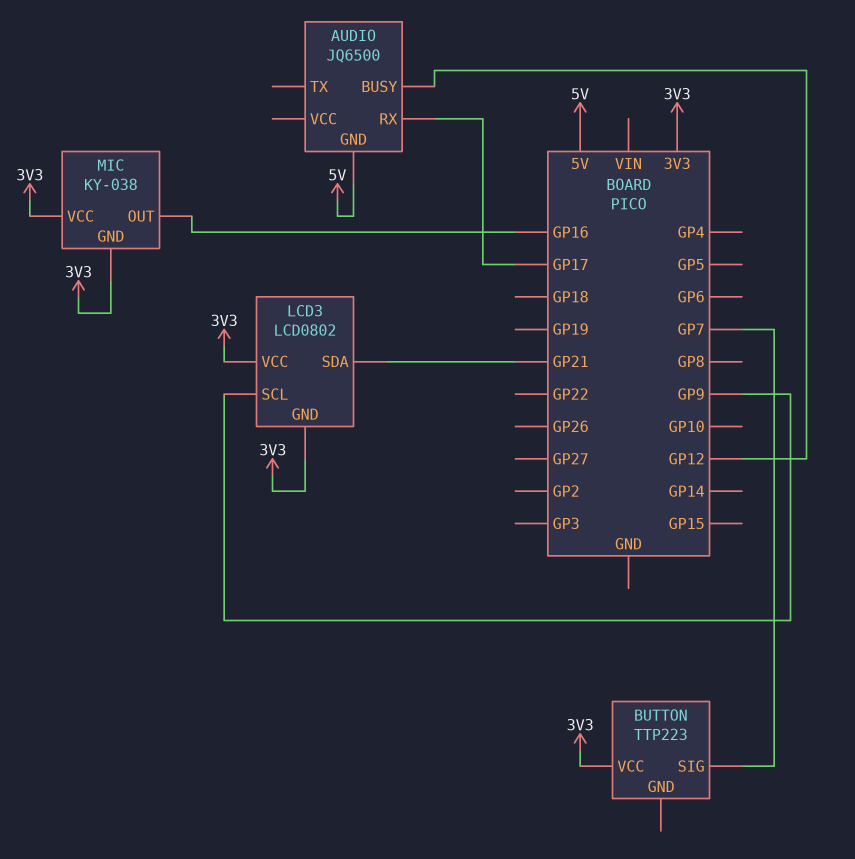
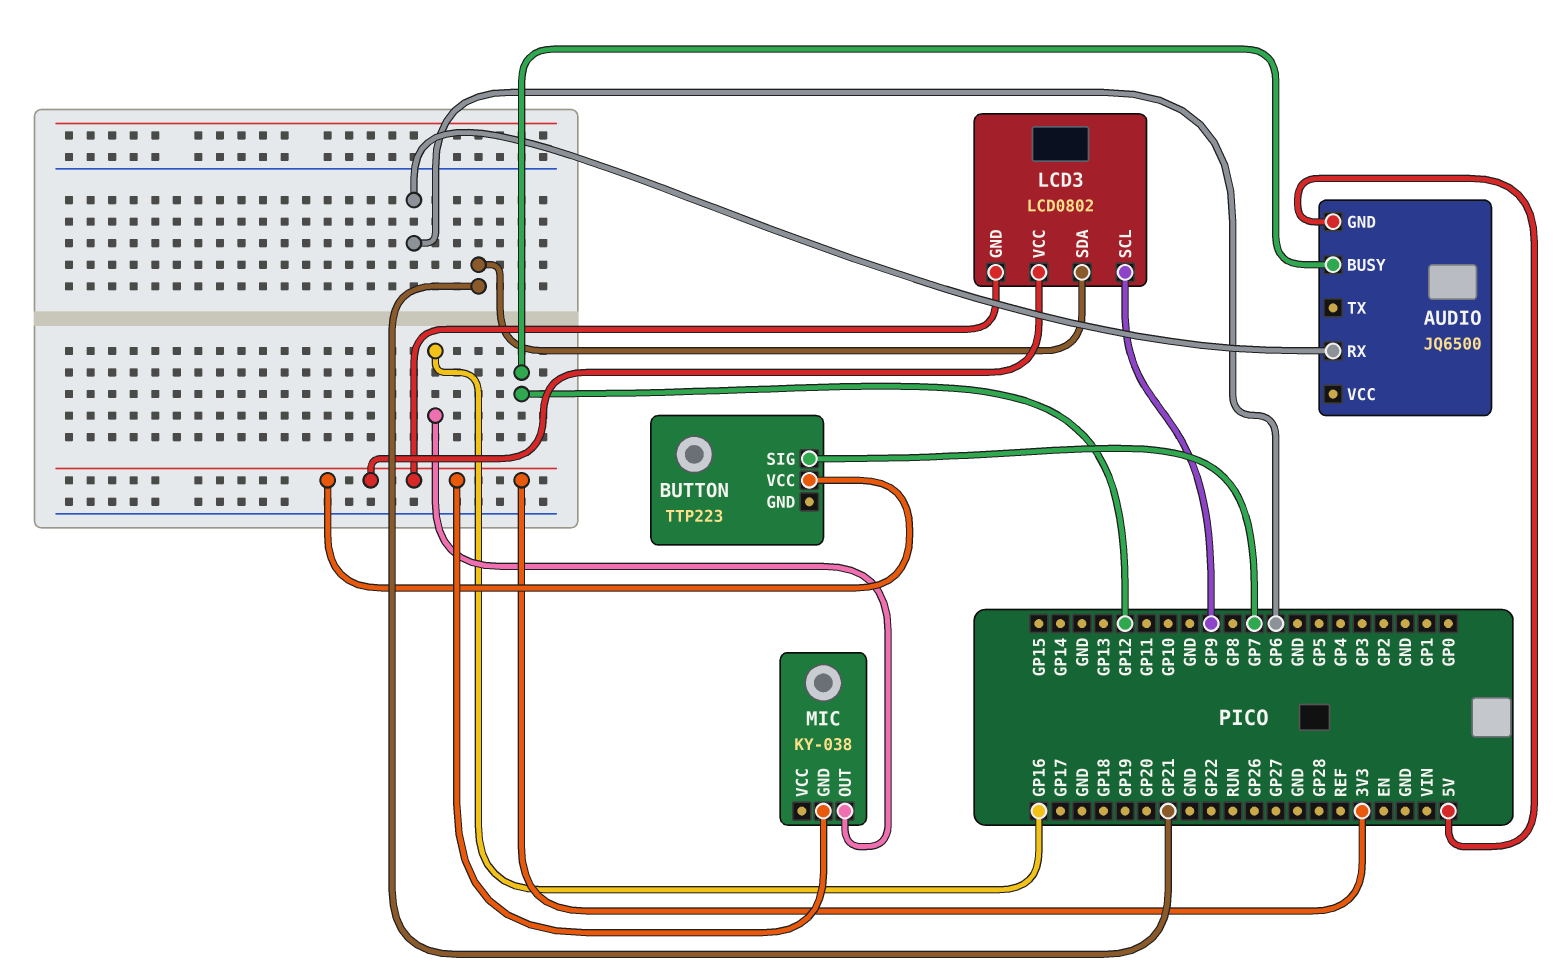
AUDIO pin RX: GP17 -> GP6
MIC pin VCC: 3V3 -> none

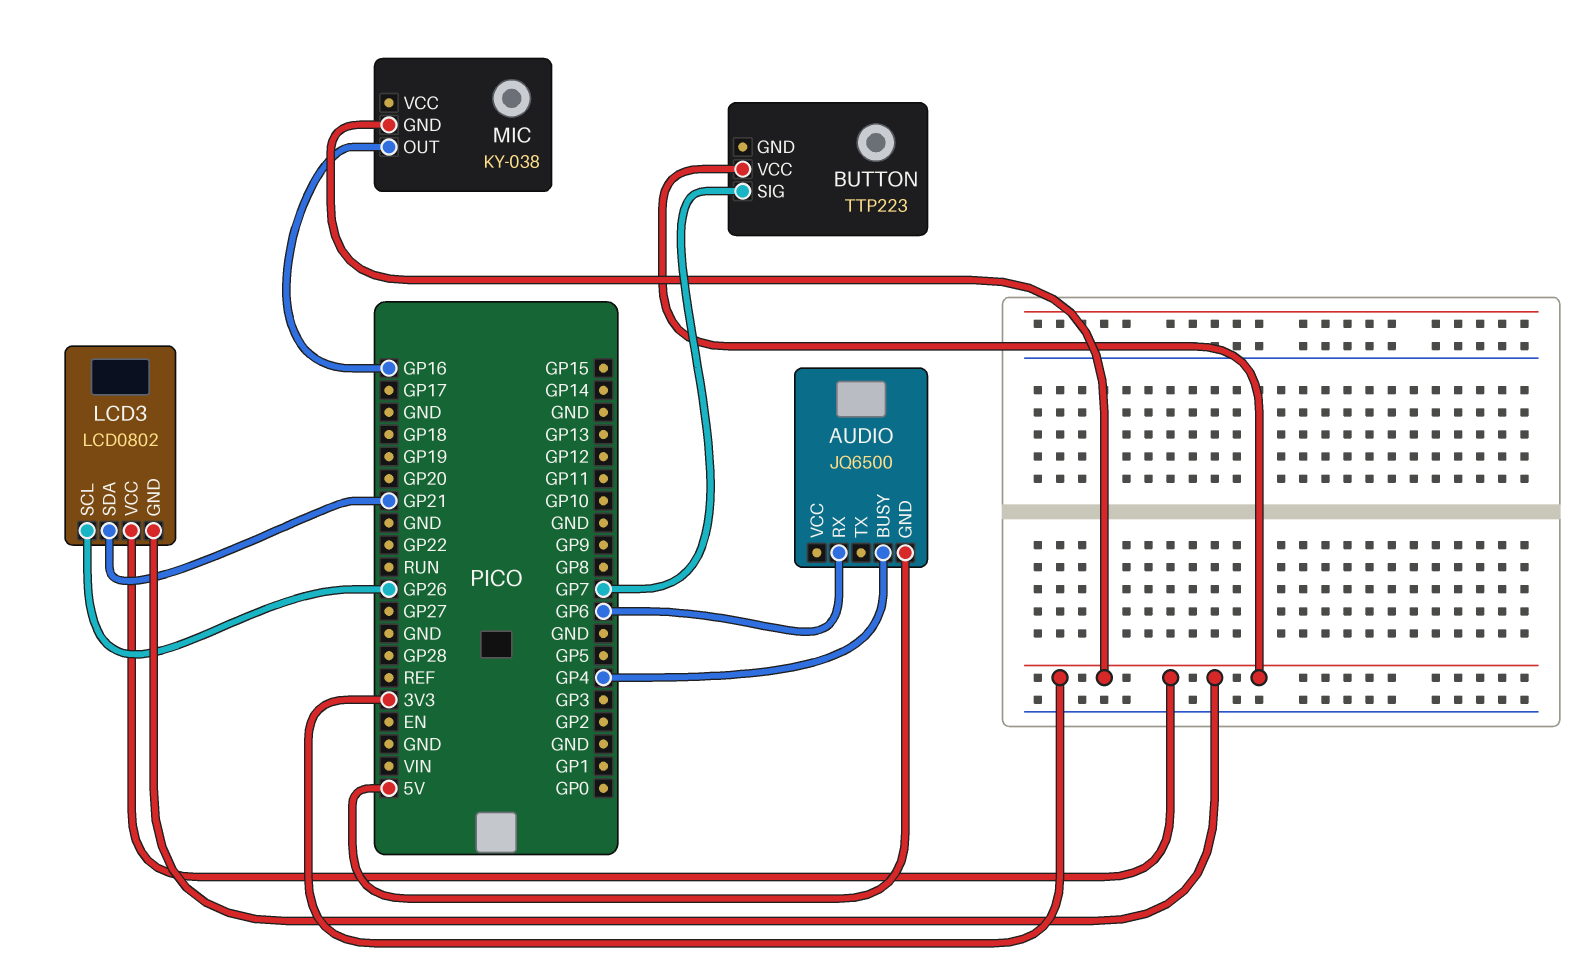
AUDIO pin BUSY: GP12 -> GP4
LCD3 pin SCL: GP9 -> GP26

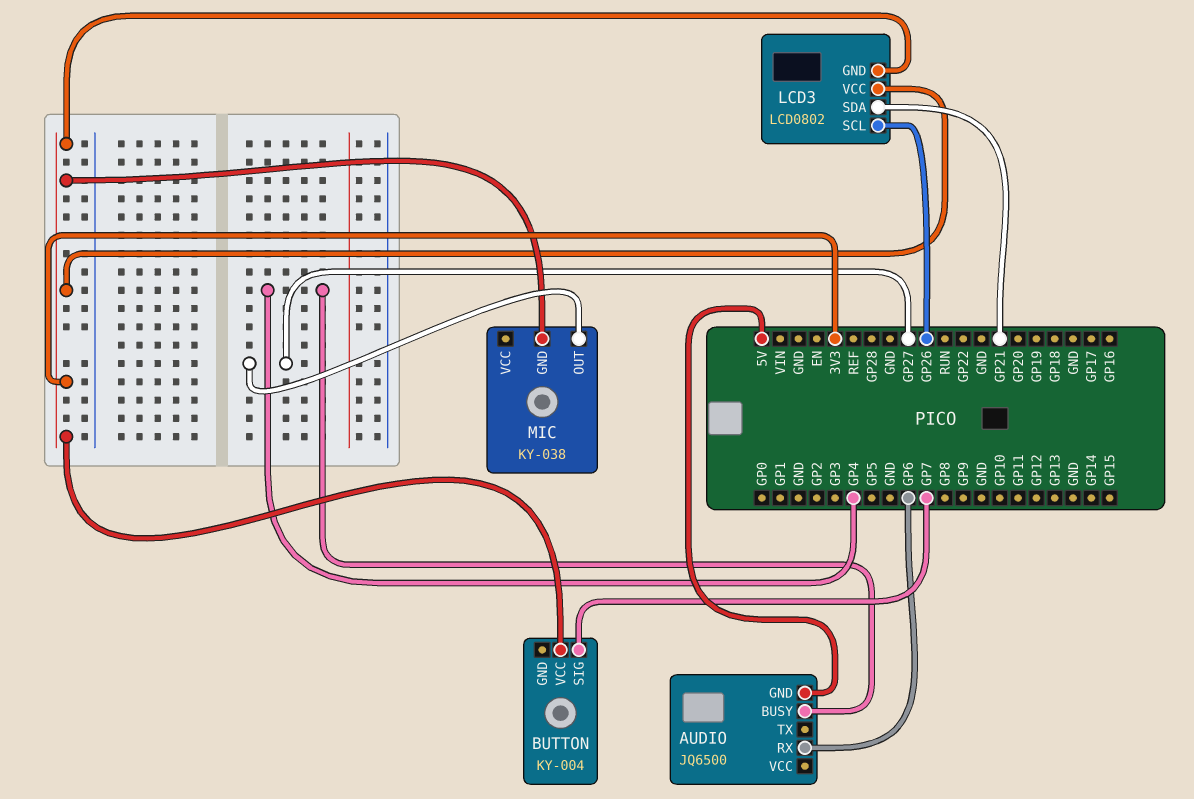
BUTTON: TTP223 -> KY-004
MIC pin OUT: GP16 -> GP27

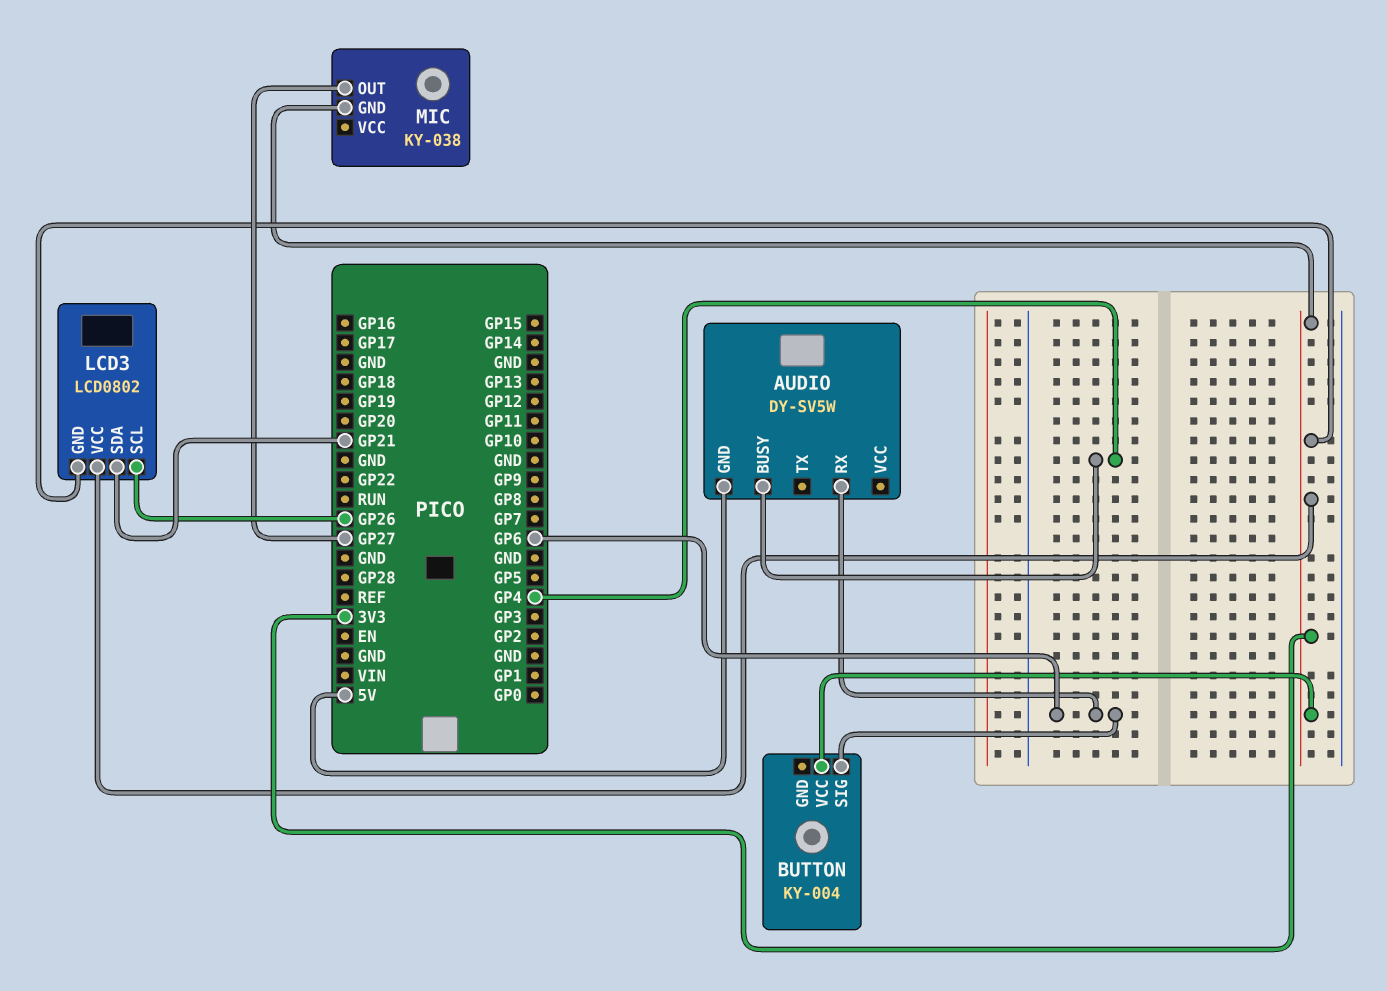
AUDIO: JQ6500 -> DY-SV5W
BUTTON pin SIG: GP7 -> GP6

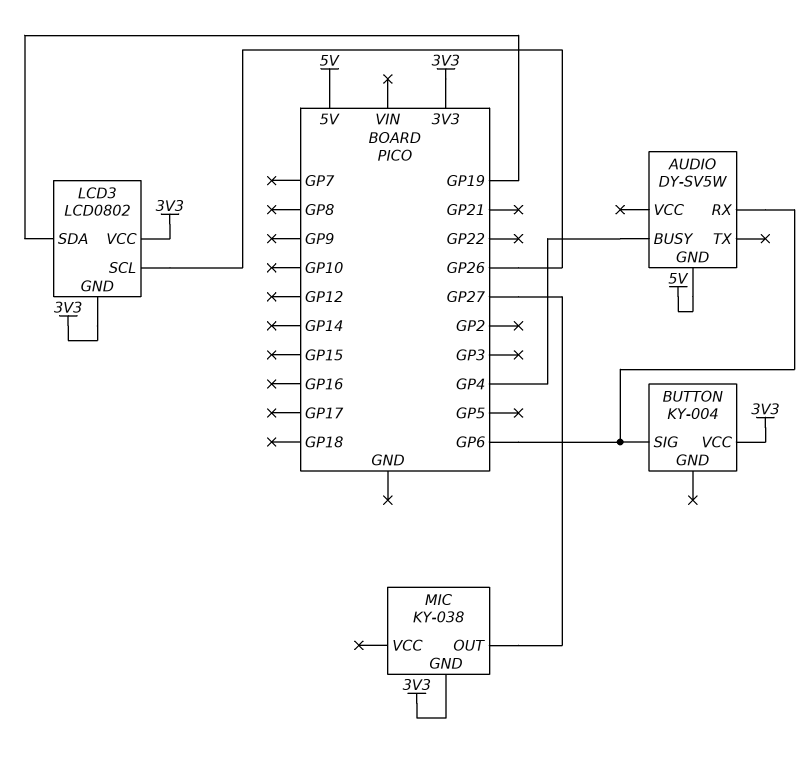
LCD3 pin SDA: GP21 -> GP19

